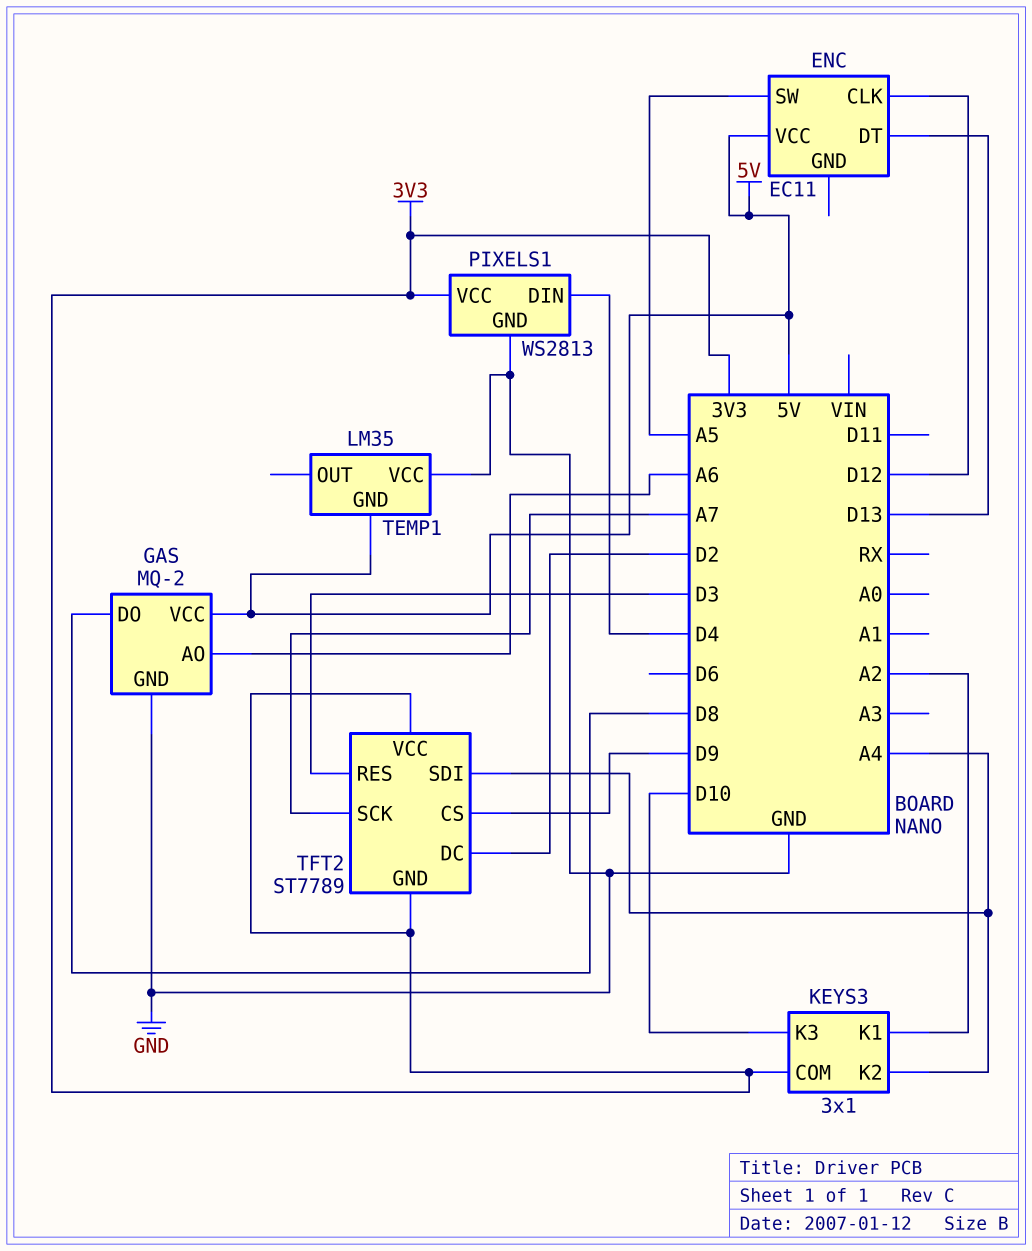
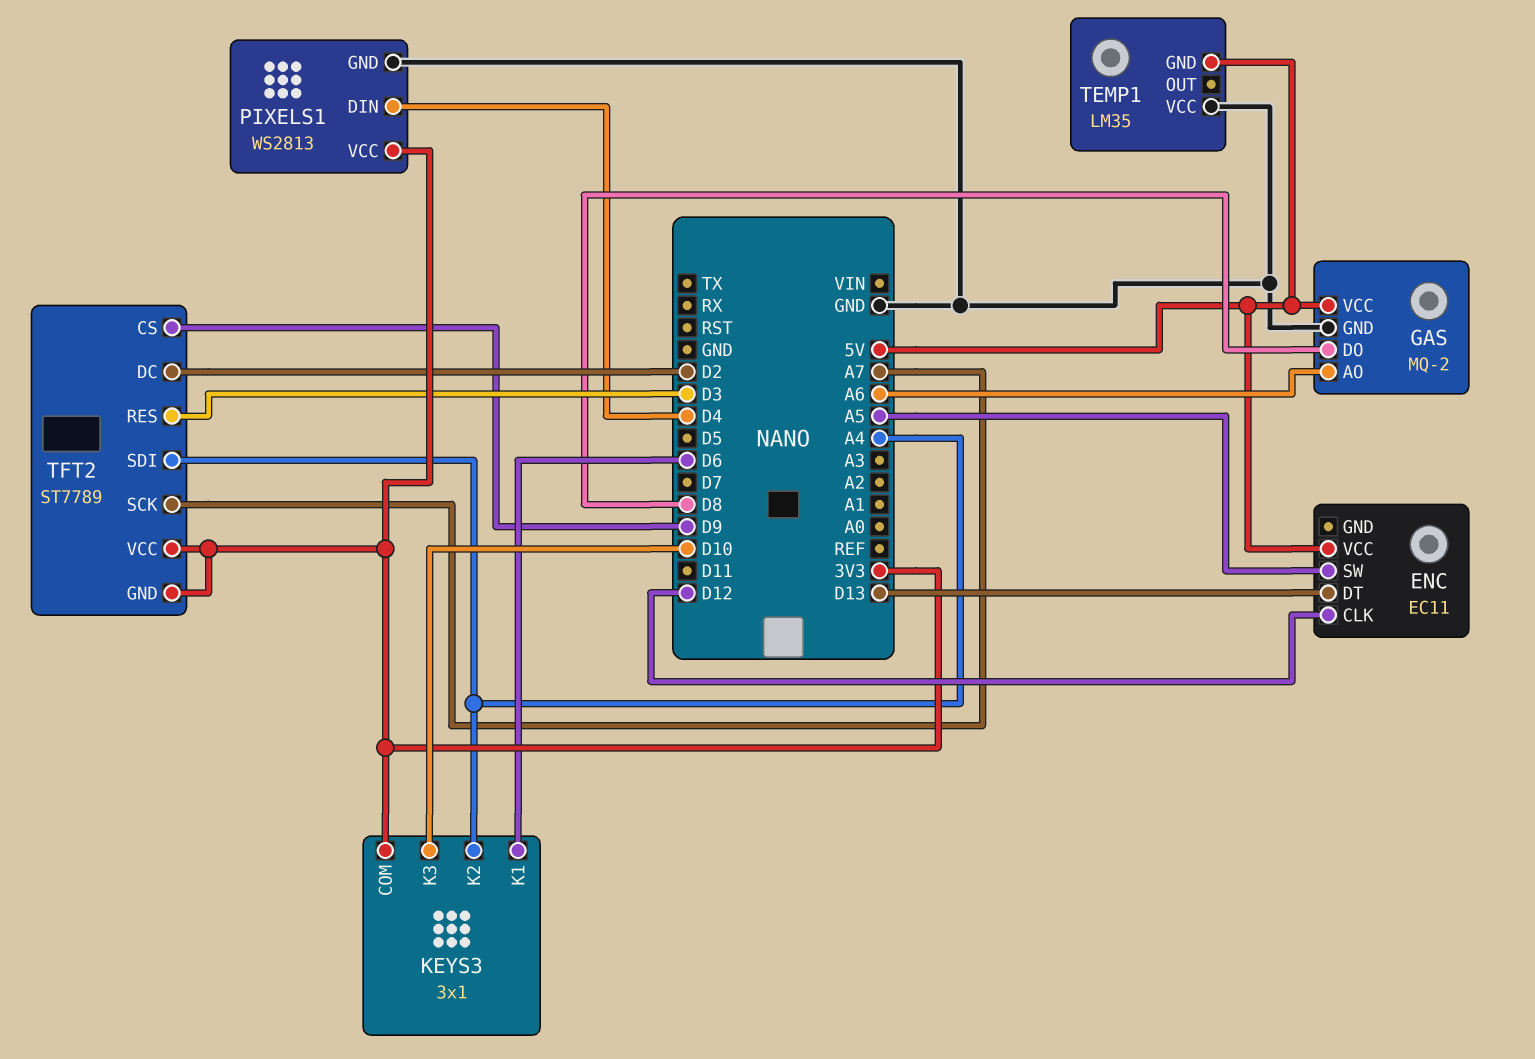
KEYS3 pin K1: A2 -> D6

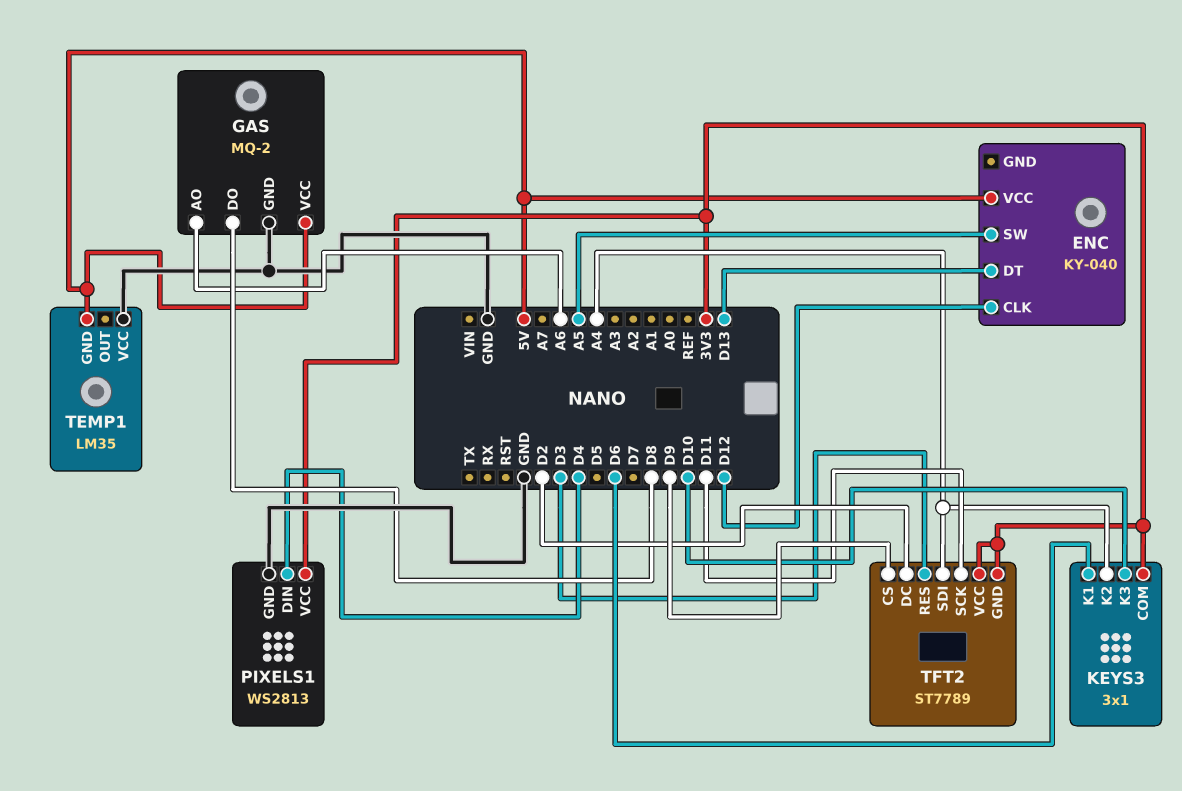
ENC: EC11 -> KY-040
TFT2 pin SCK: A7 -> D11

